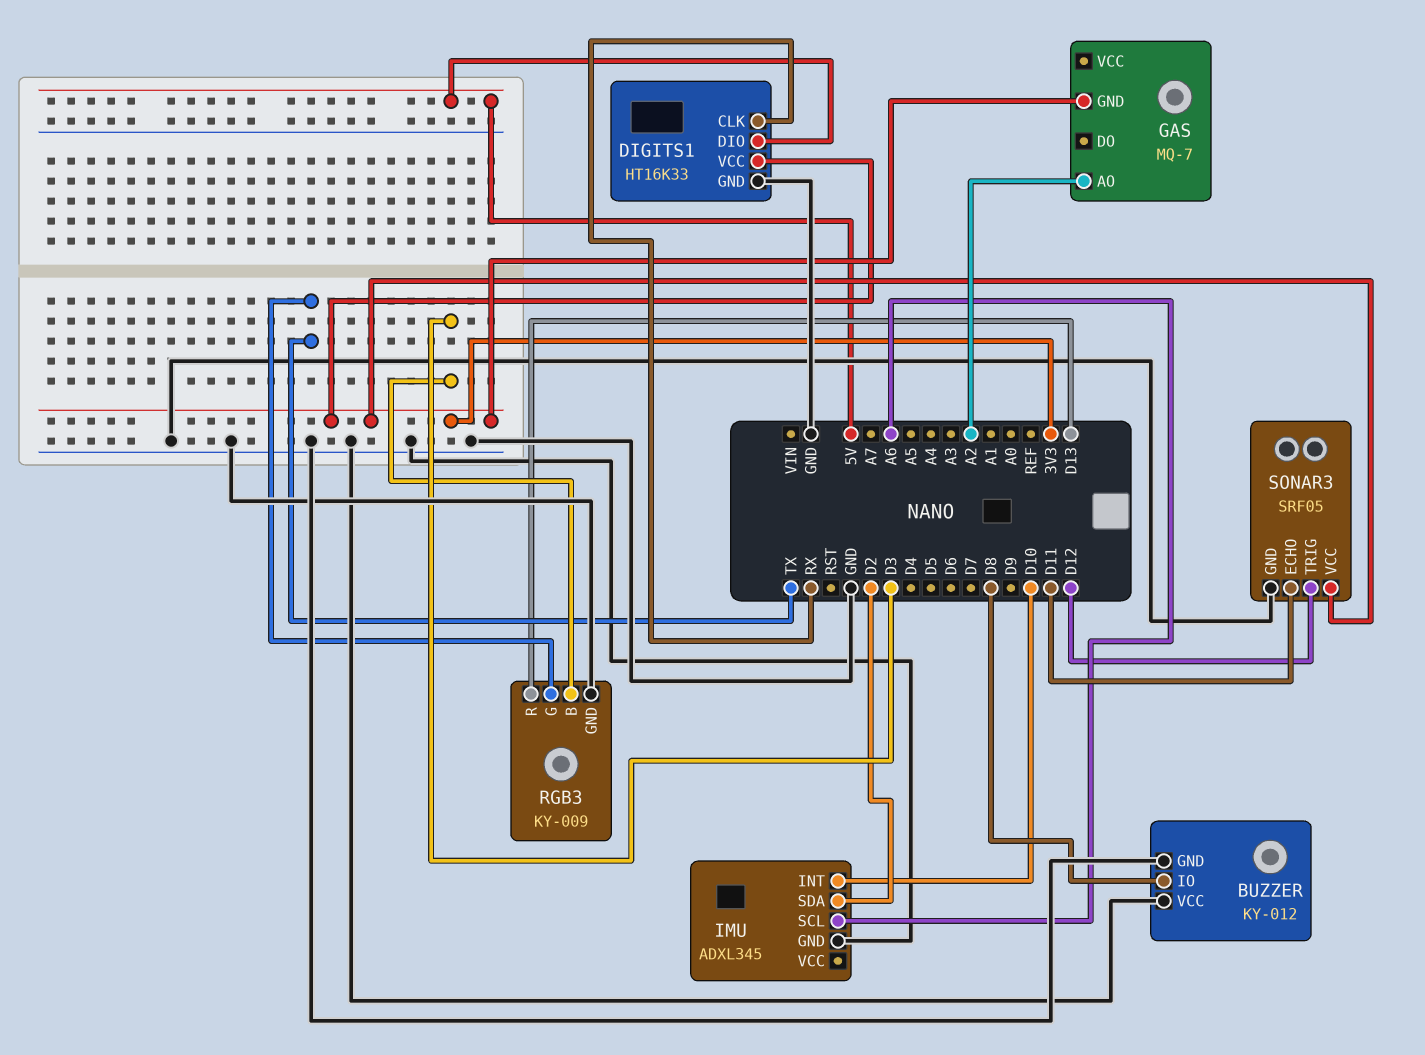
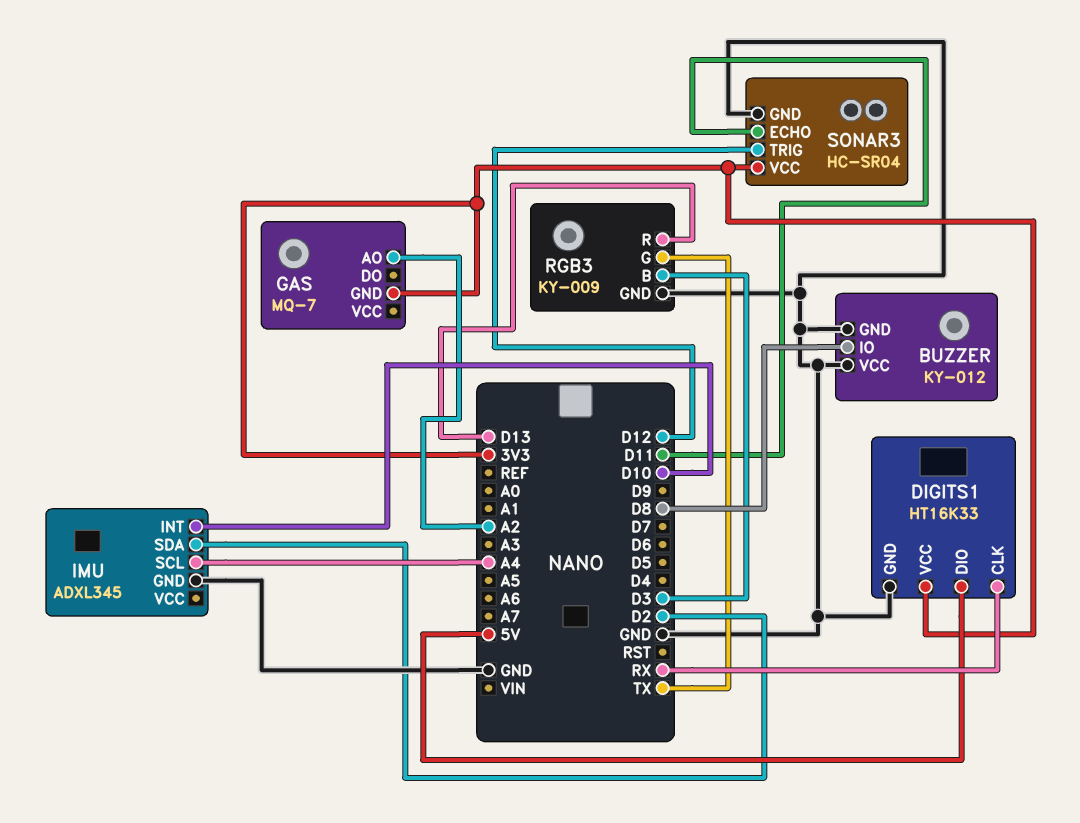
IMU pin SCL: A6 -> A4
SONAR3: SRF05 -> HC-SR04

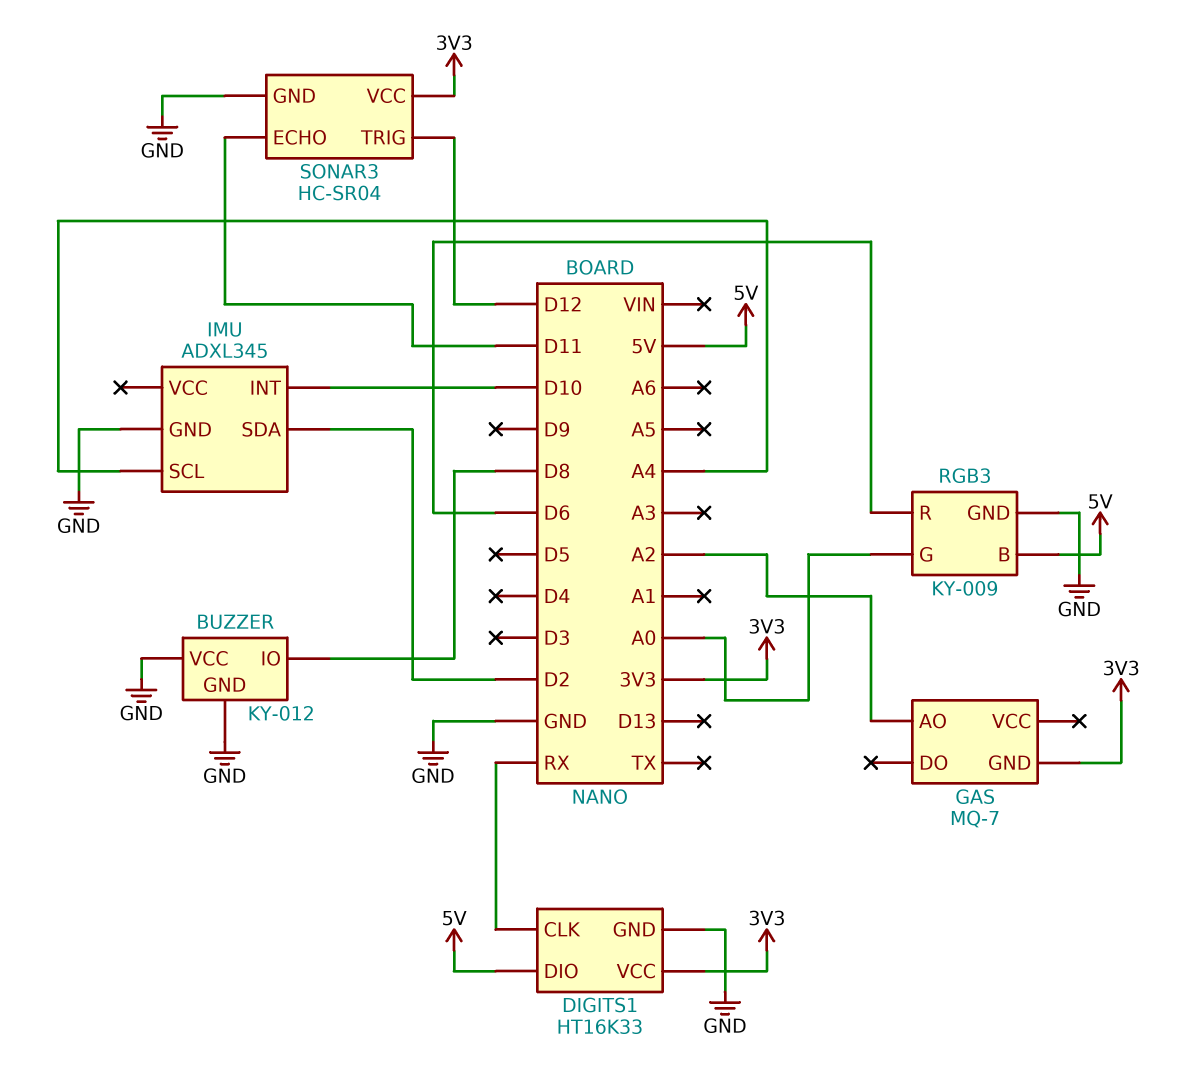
RGB3 pin B: D3 -> 5V
RGB3 pin G: TX -> A0
RGB3 pin R: D13 -> D6

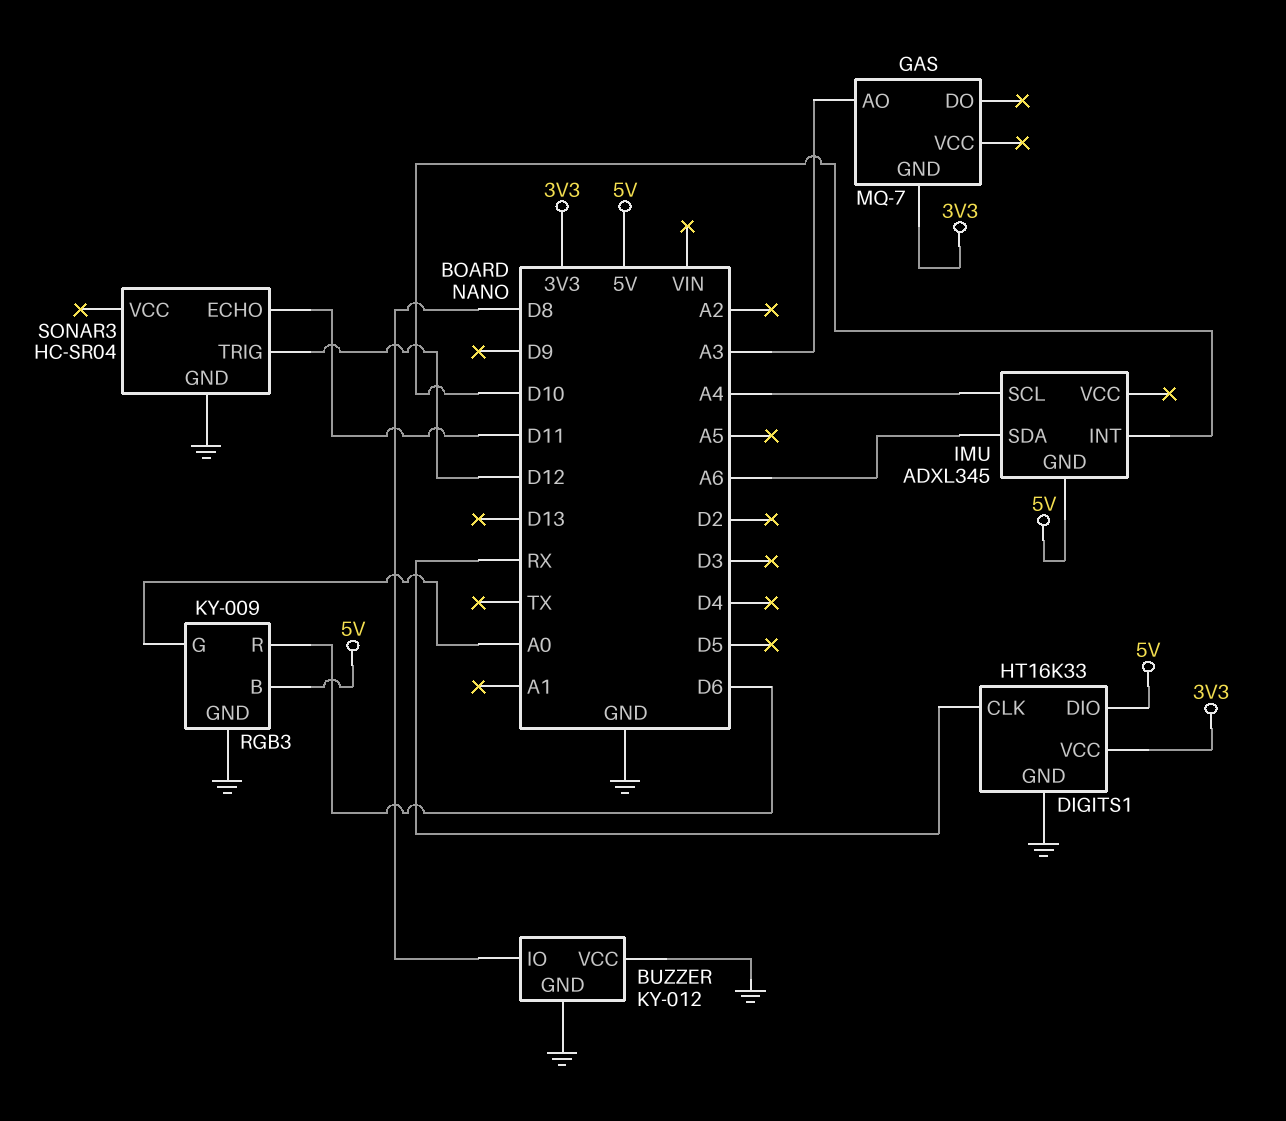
GAS pin AO: A2 -> A3
IMU pin GND: GND -> 5V
IMU pin SDA: D2 -> A6
SONAR3 pin VCC: 3V3 -> none

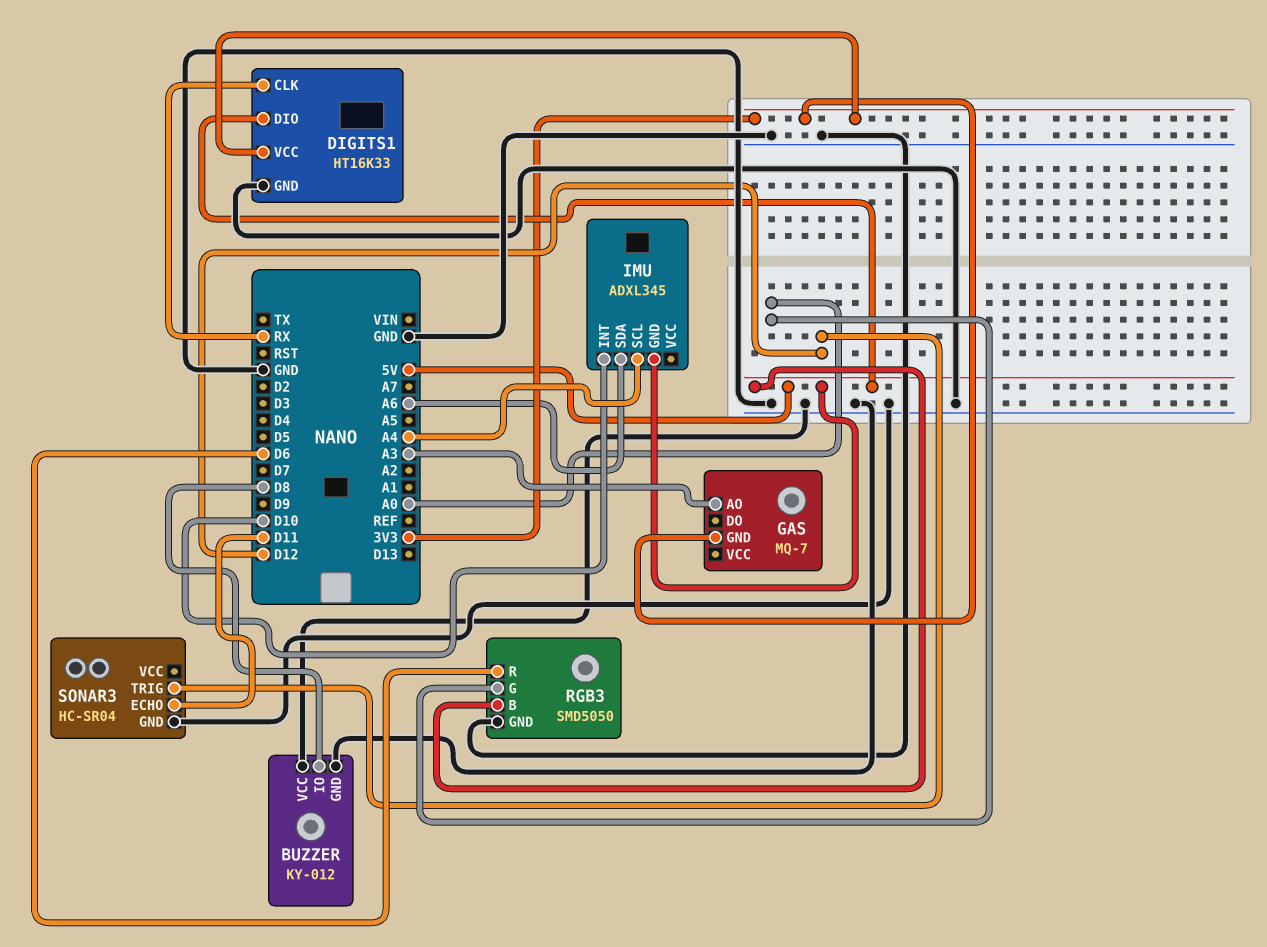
RGB3: KY-009 -> SMD5050

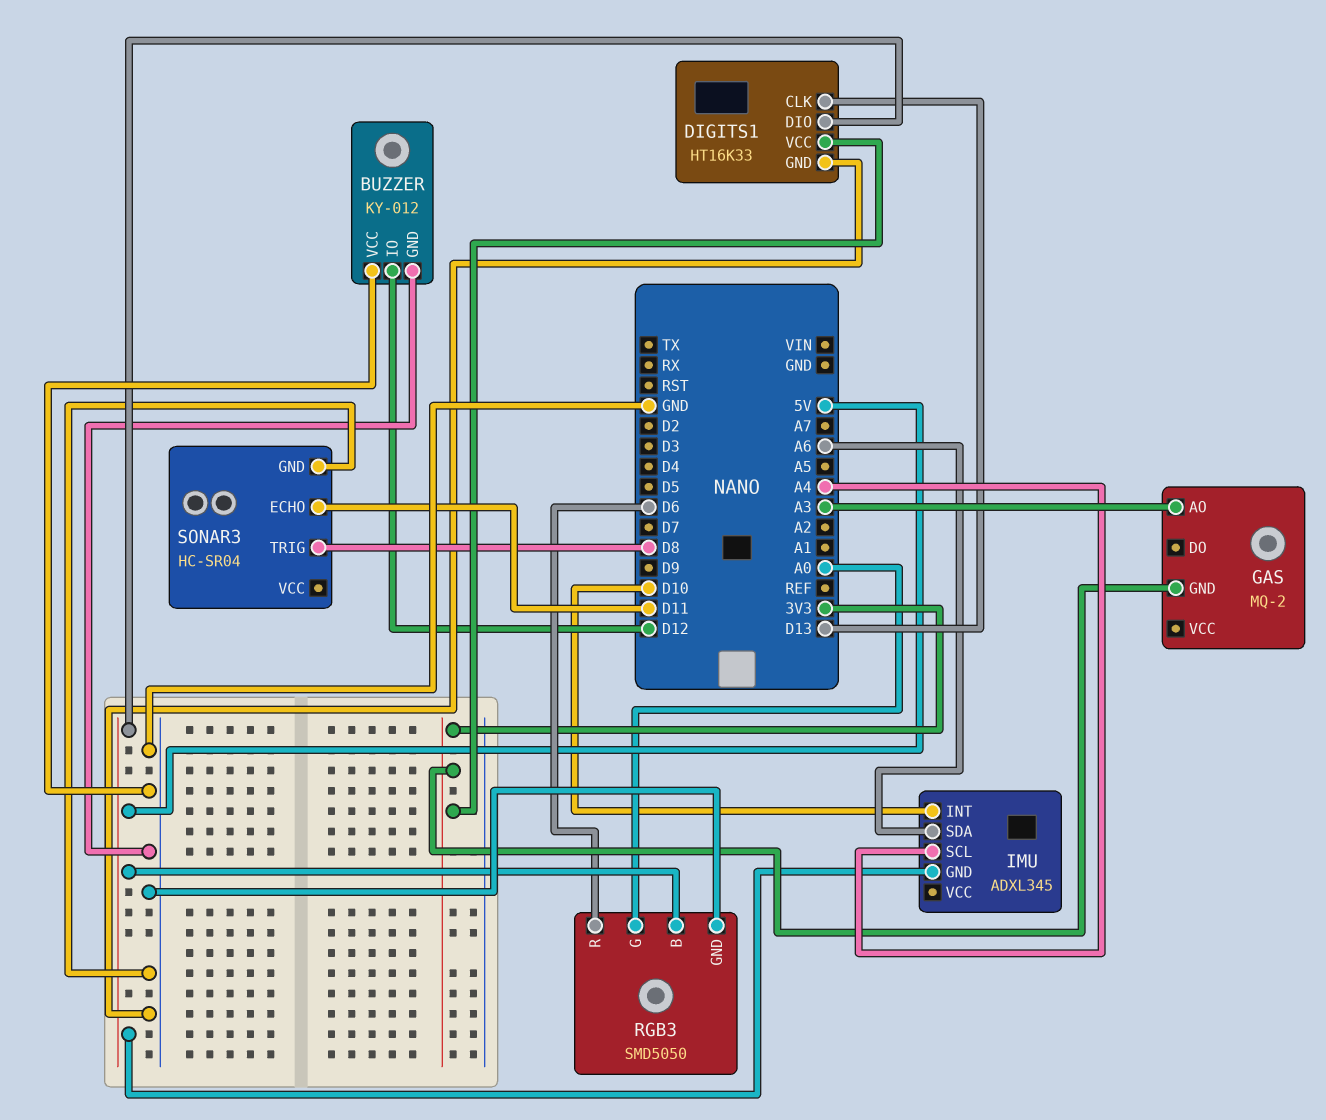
BUZZER pin IO: D8 -> D12
DIGITS1 pin CLK: RX -> D13
GAS: MQ-7 -> MQ-2
SONAR3 pin TRIG: D12 -> D8

